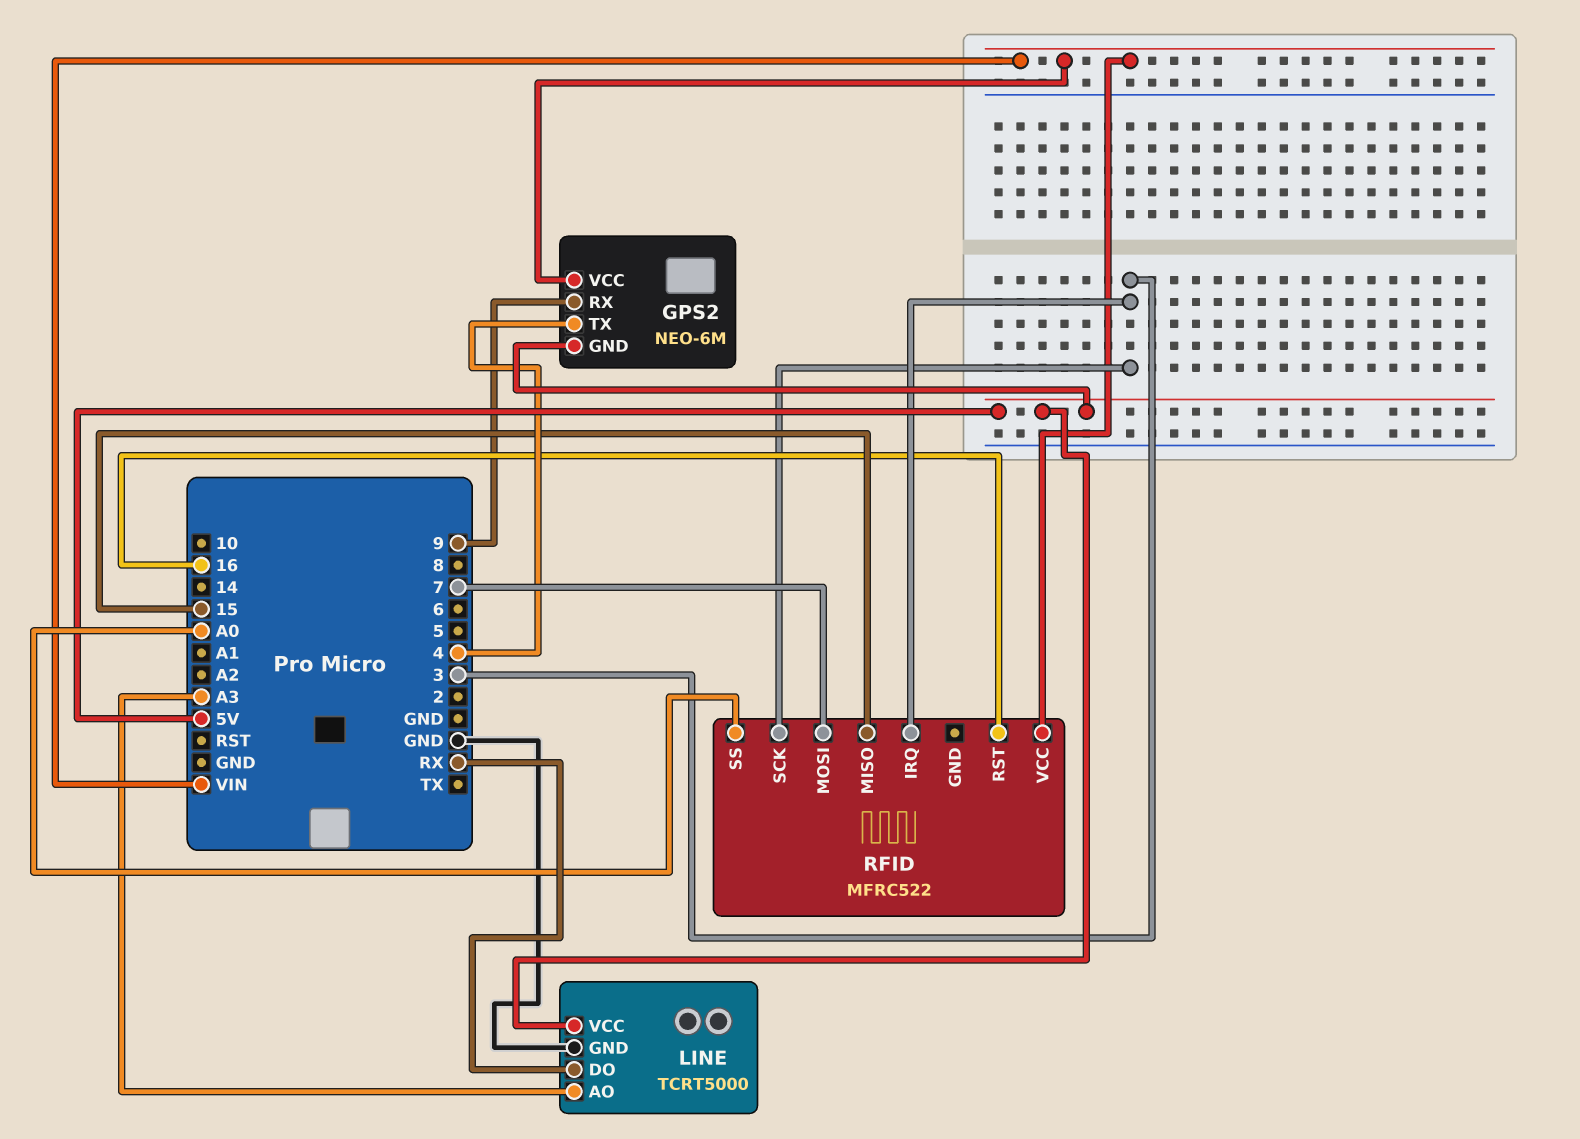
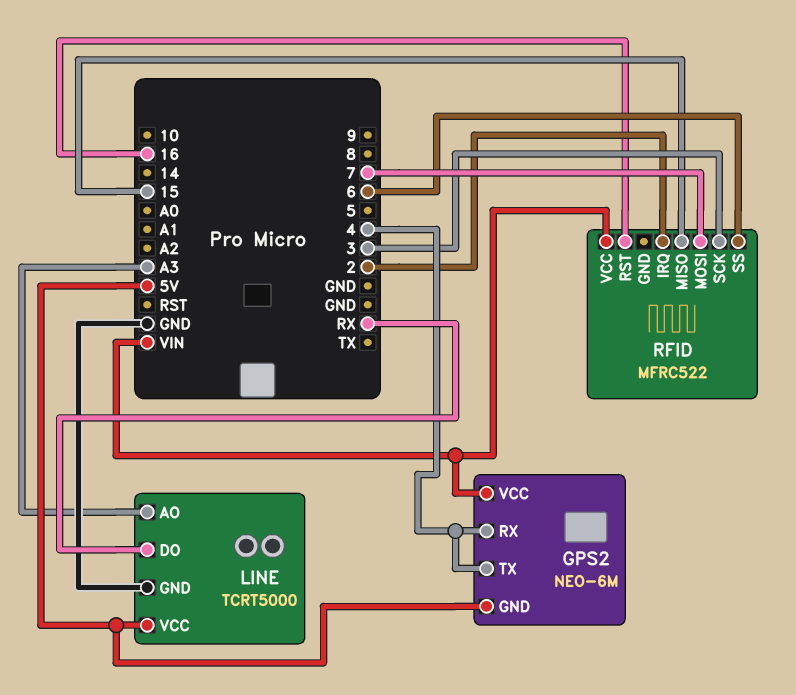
GPS2 pin RX: 9 -> 4
RFID pin IRQ: 3 -> 2
RFID pin SS: A0 -> 6

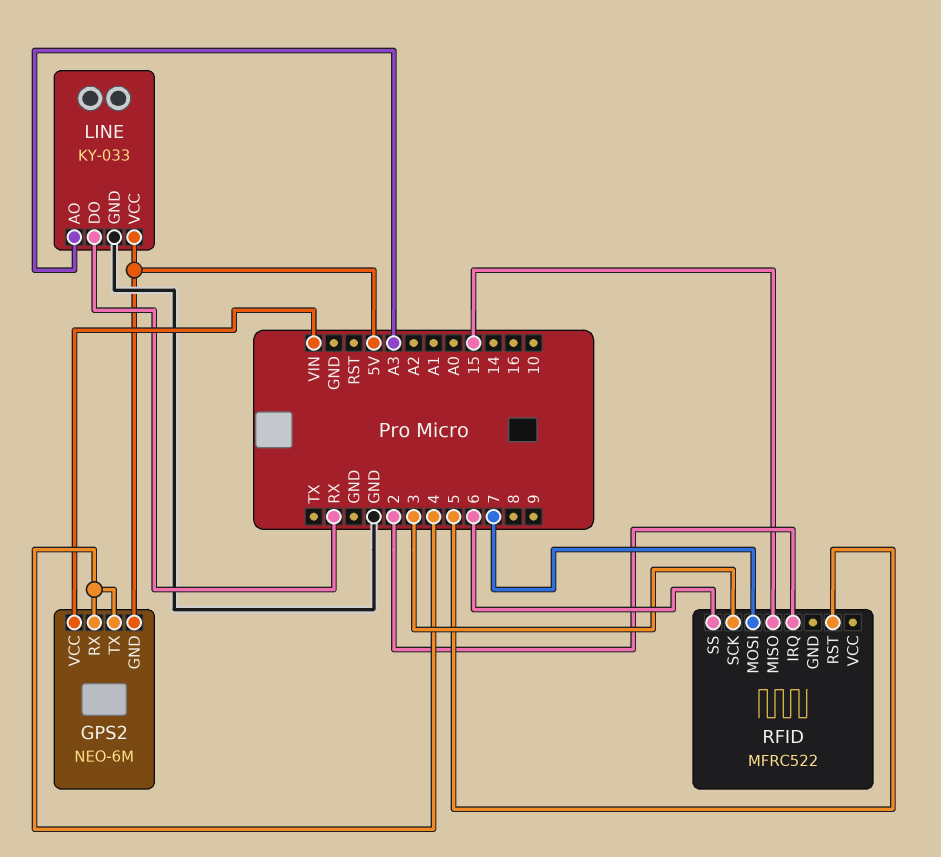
LINE: TCRT5000 -> KY-033
RFID pin RST: 16 -> 5
RFID pin VCC: VIN -> none

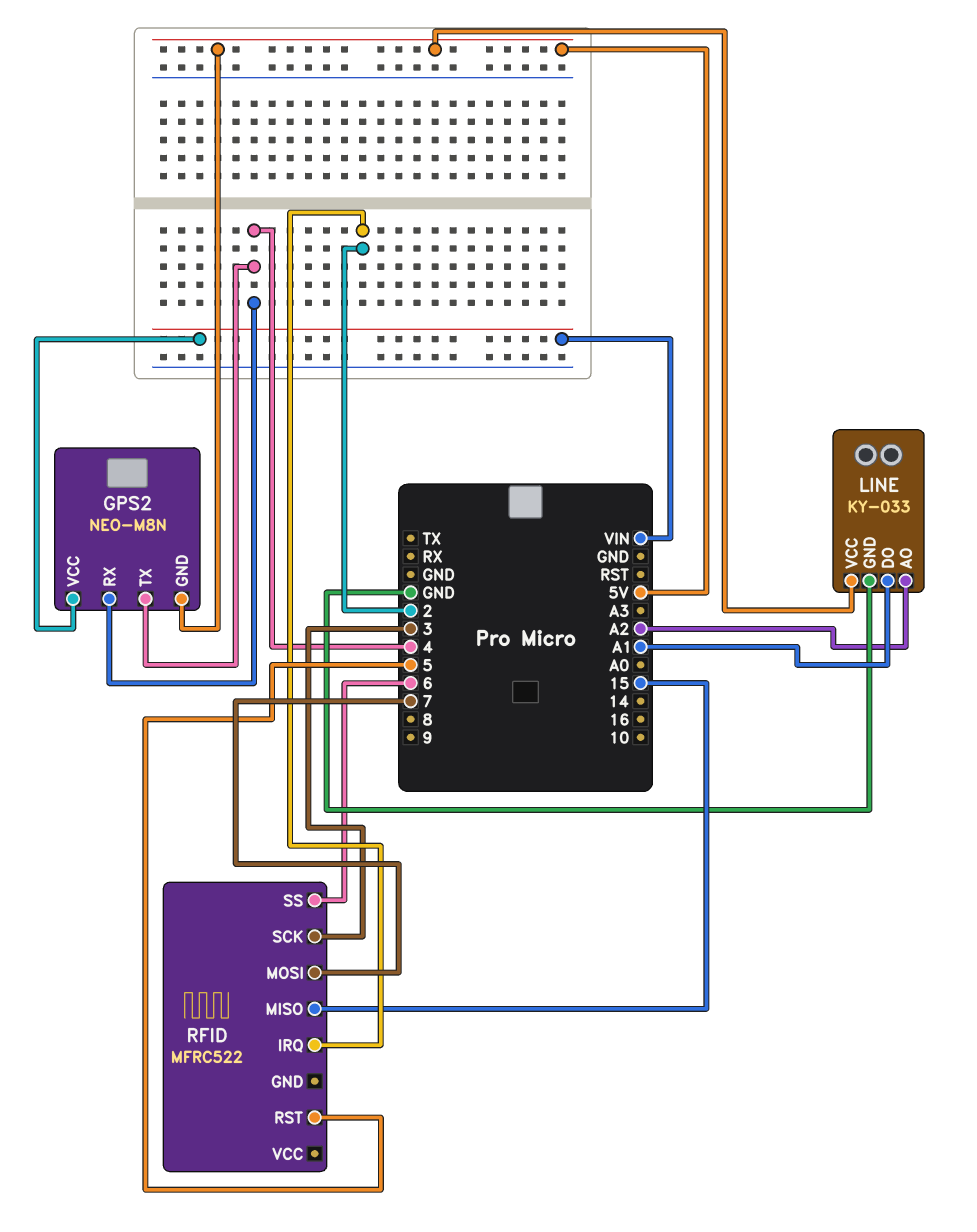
GPS2: NEO-6M -> NEO-M8N
LINE pin AO: A3 -> A2
LINE pin DO: RX -> A1

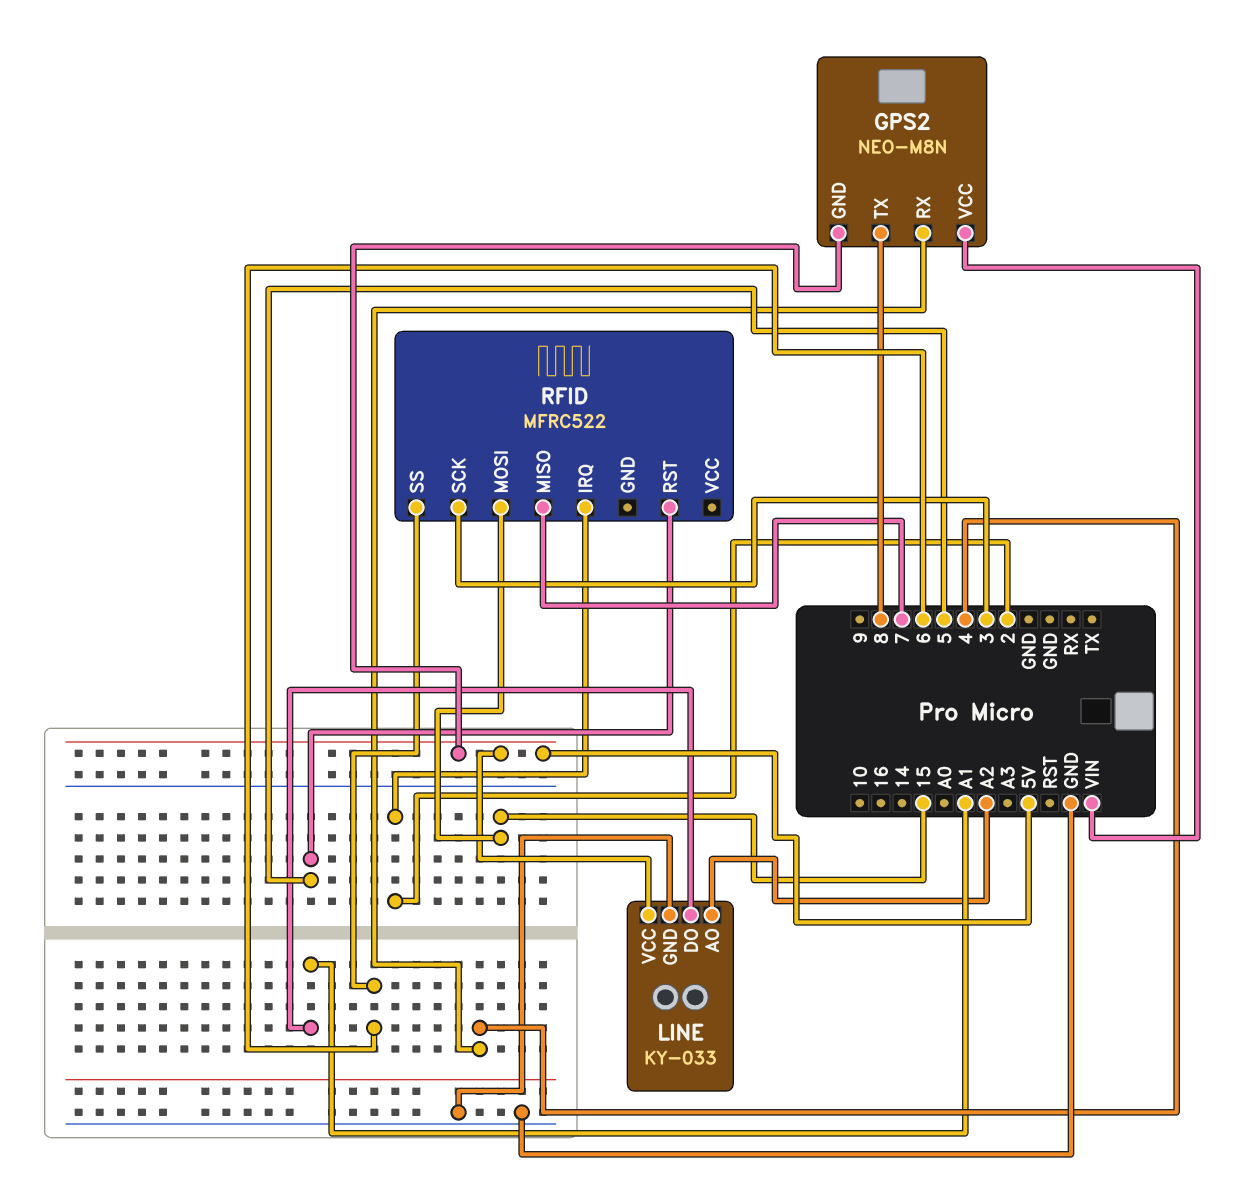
GPS2 pin TX: 4 -> 8
RFID pin MISO: 15 -> 7
RFID pin MOSI: 7 -> 15

